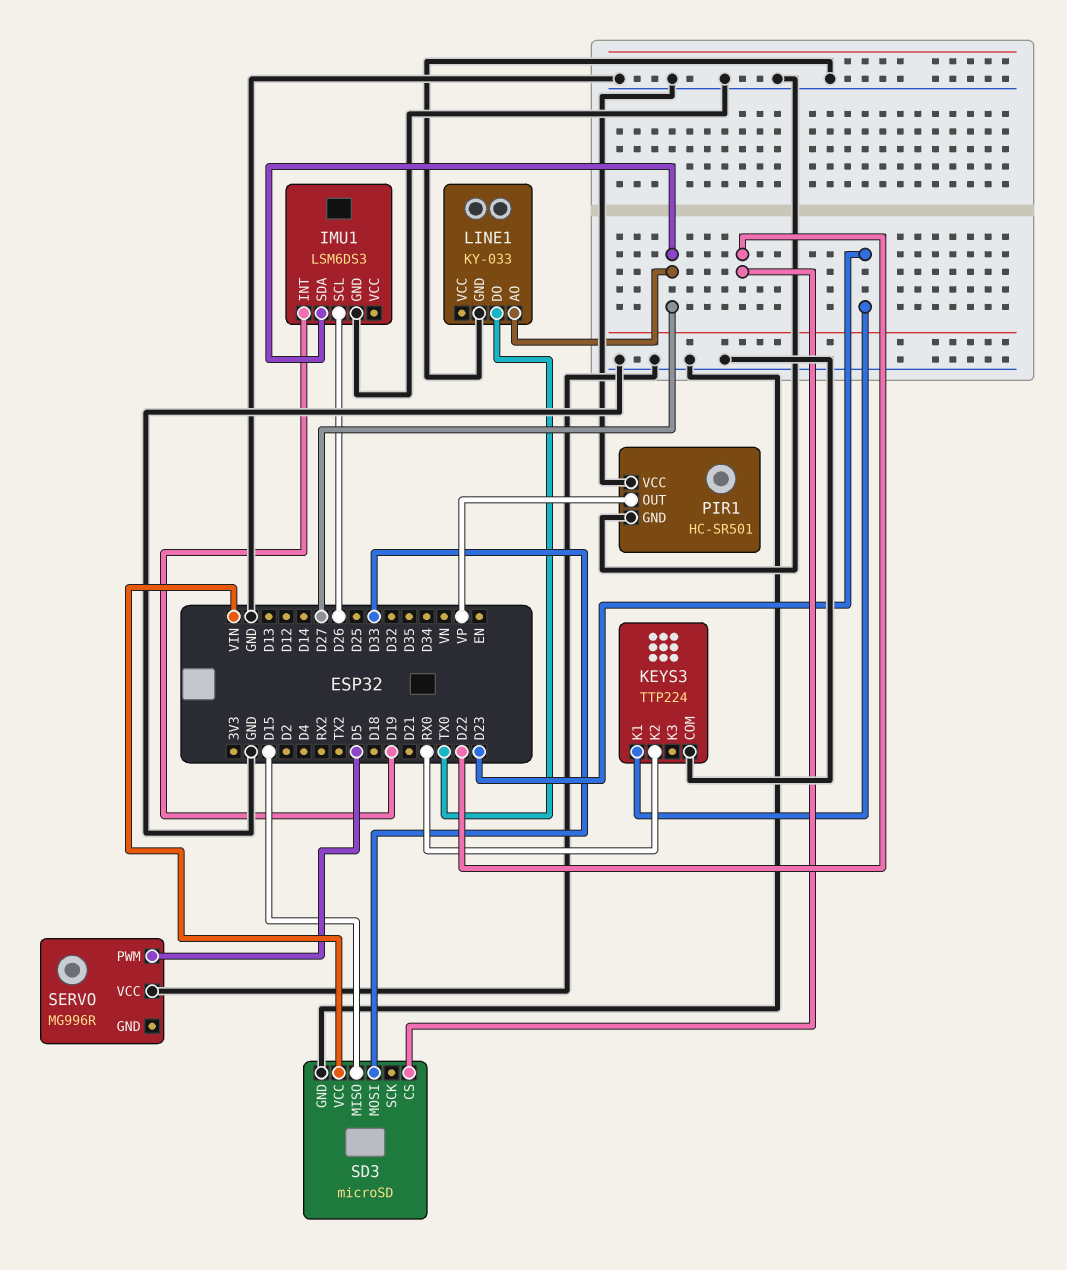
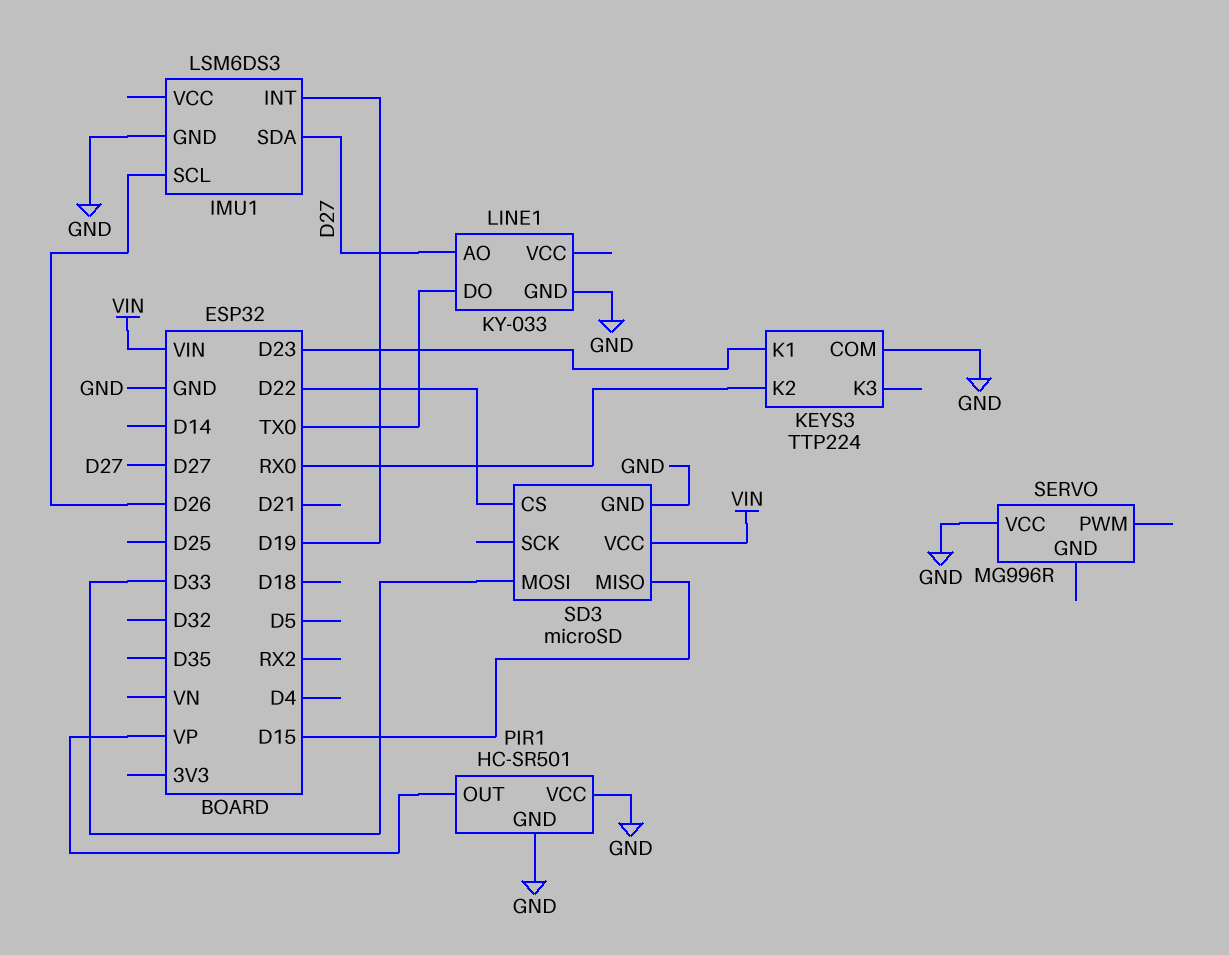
SERVO pin PWM: D5 -> none

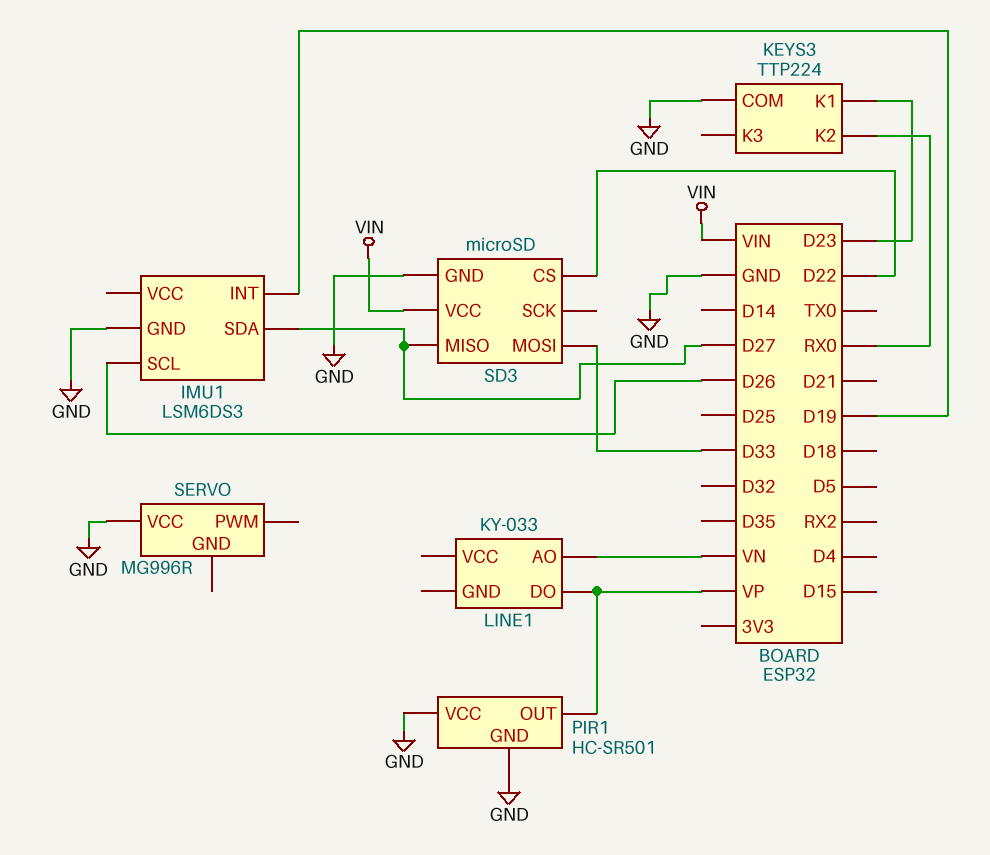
LINE1 pin AO: D27 -> VN
LINE1 pin DO: TX0 -> VP
LINE1 pin GND: GND -> none
SD3 pin MISO: D15 -> D27

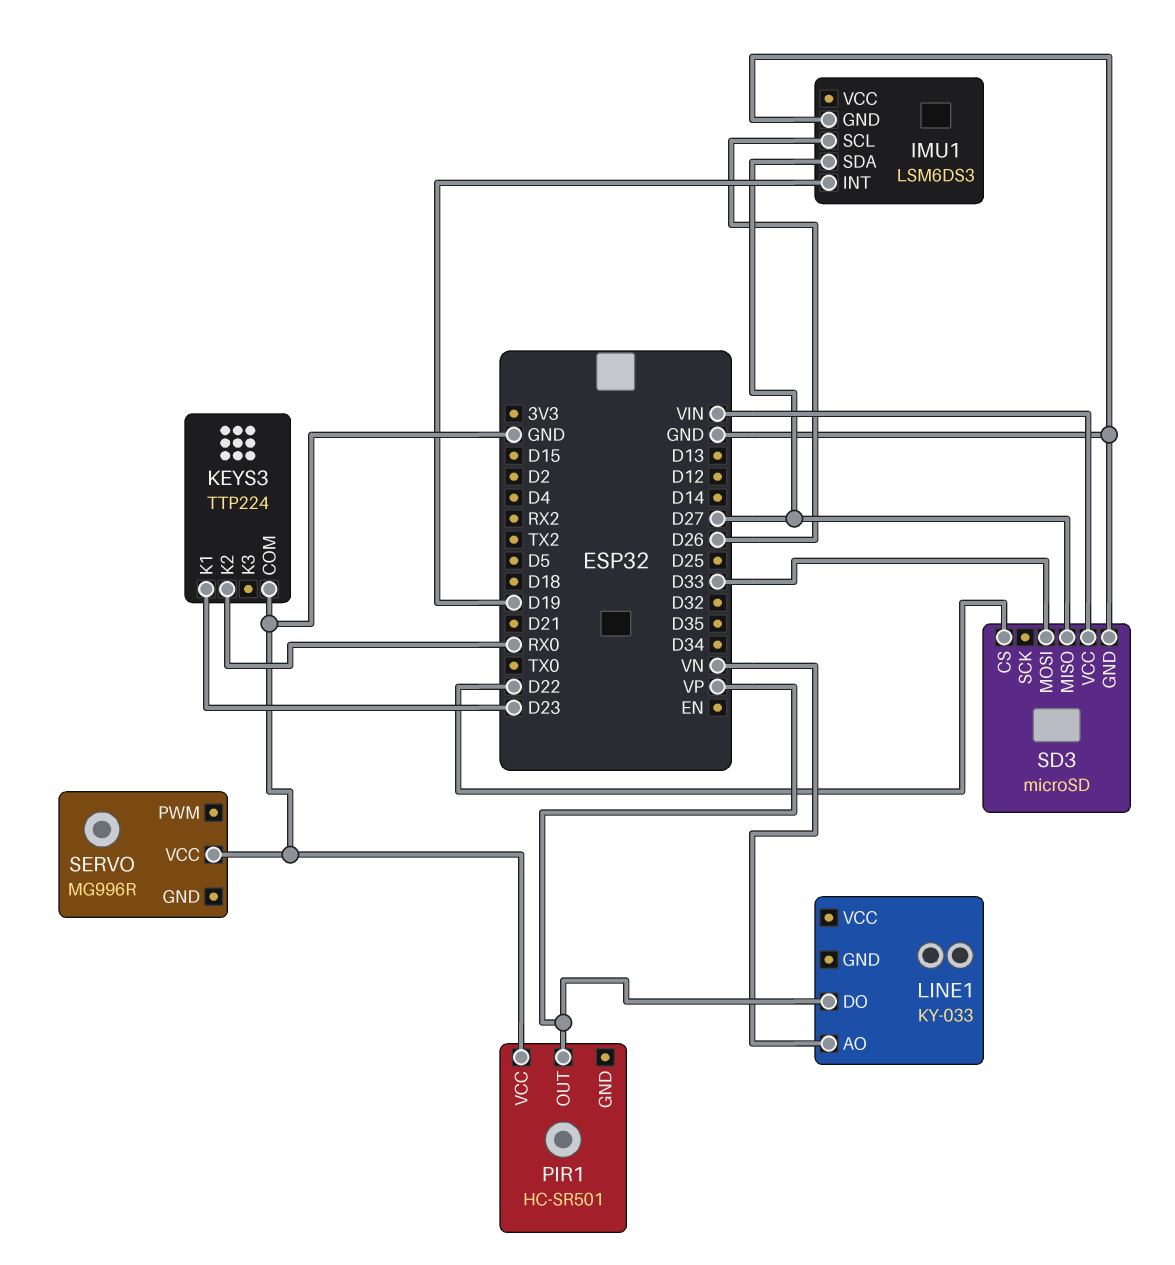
PIR1 pin GND: GND -> none

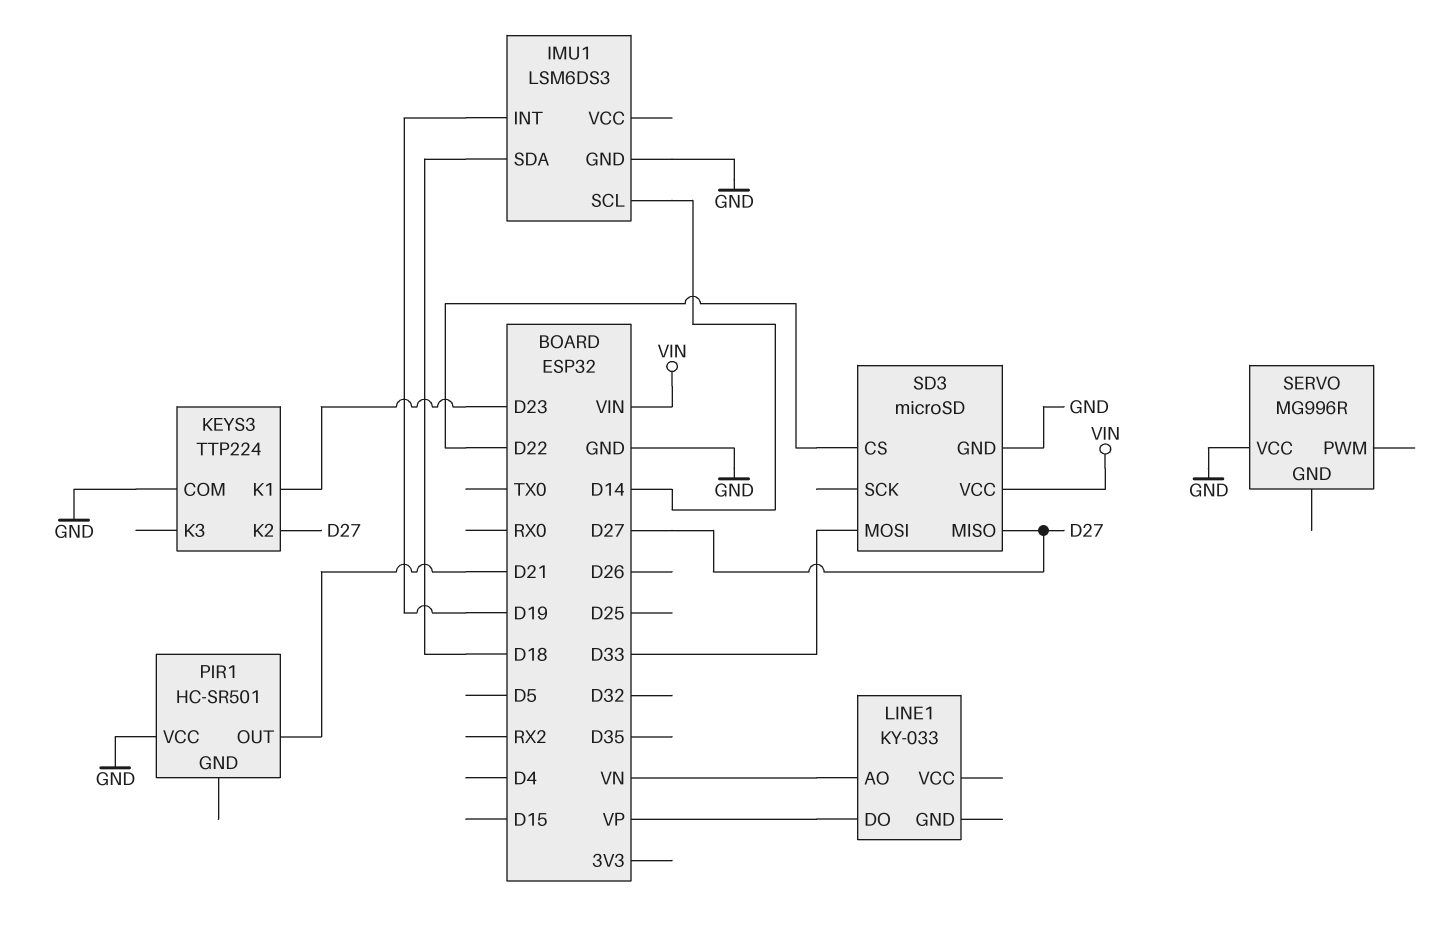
IMU1 pin SCL: D26 -> D14
IMU1 pin SDA: D27 -> D18
KEYS3 pin K2: RX0 -> D27
PIR1 pin OUT: VP -> D21

